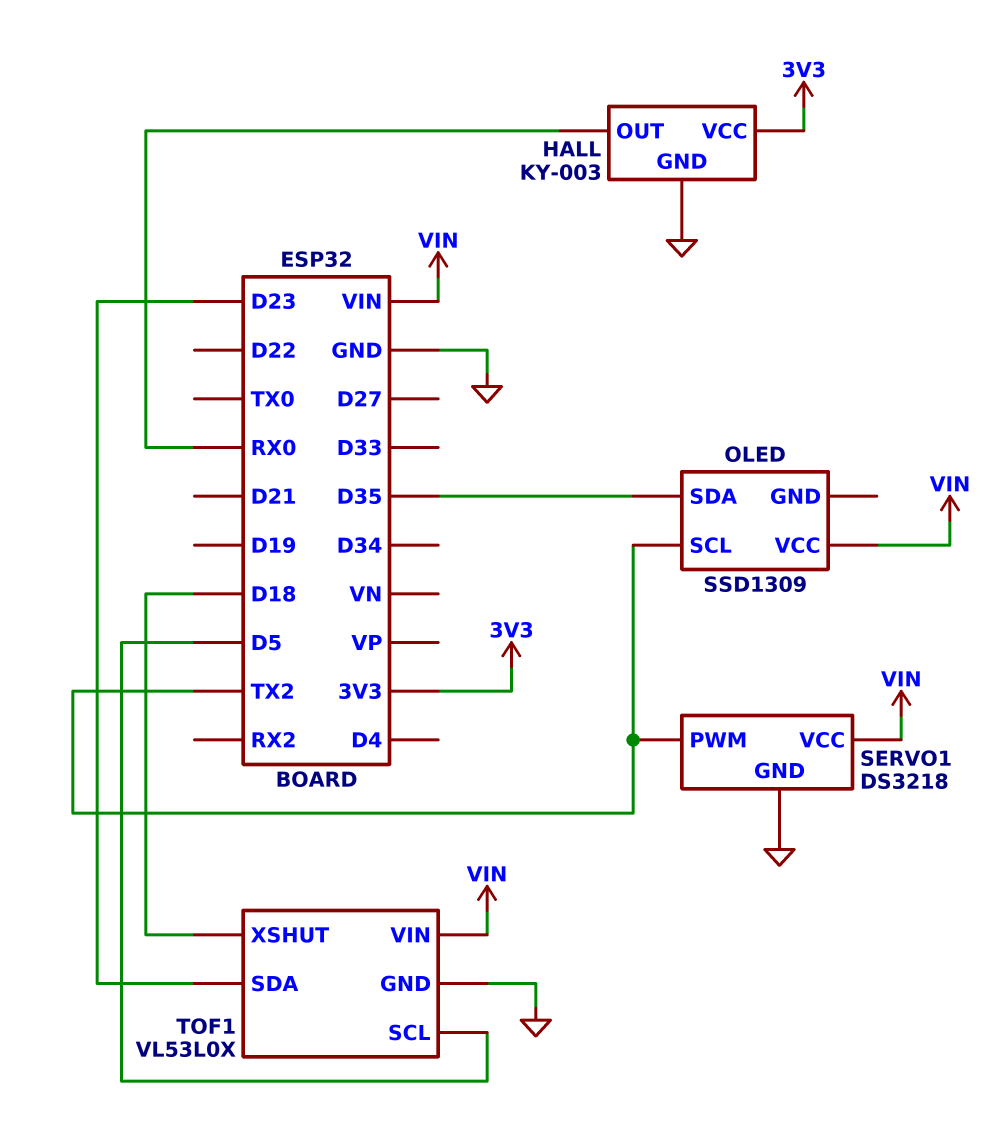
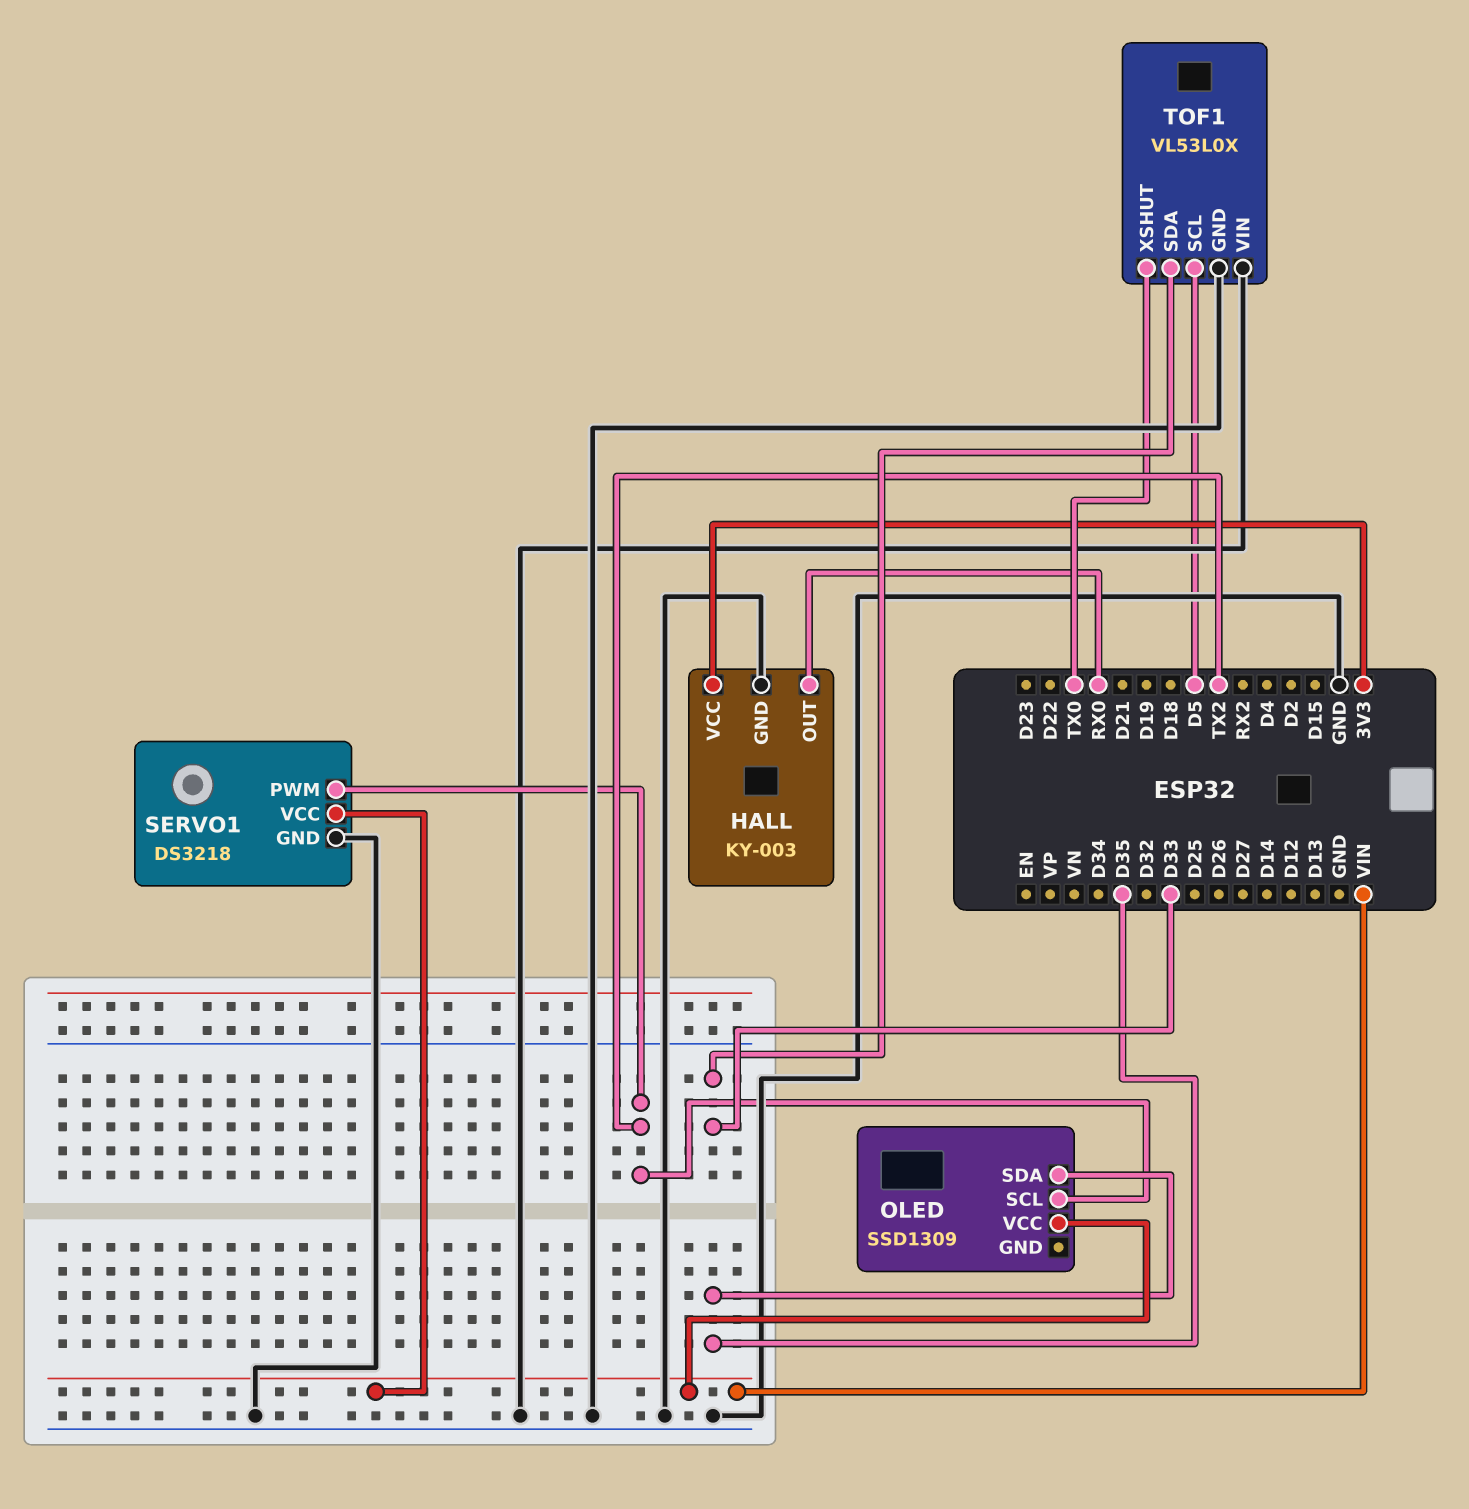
TOF1 pin SDA: D23 -> D33
TOF1 pin VIN: VIN -> GND
TOF1 pin XSHUT: D18 -> TX0

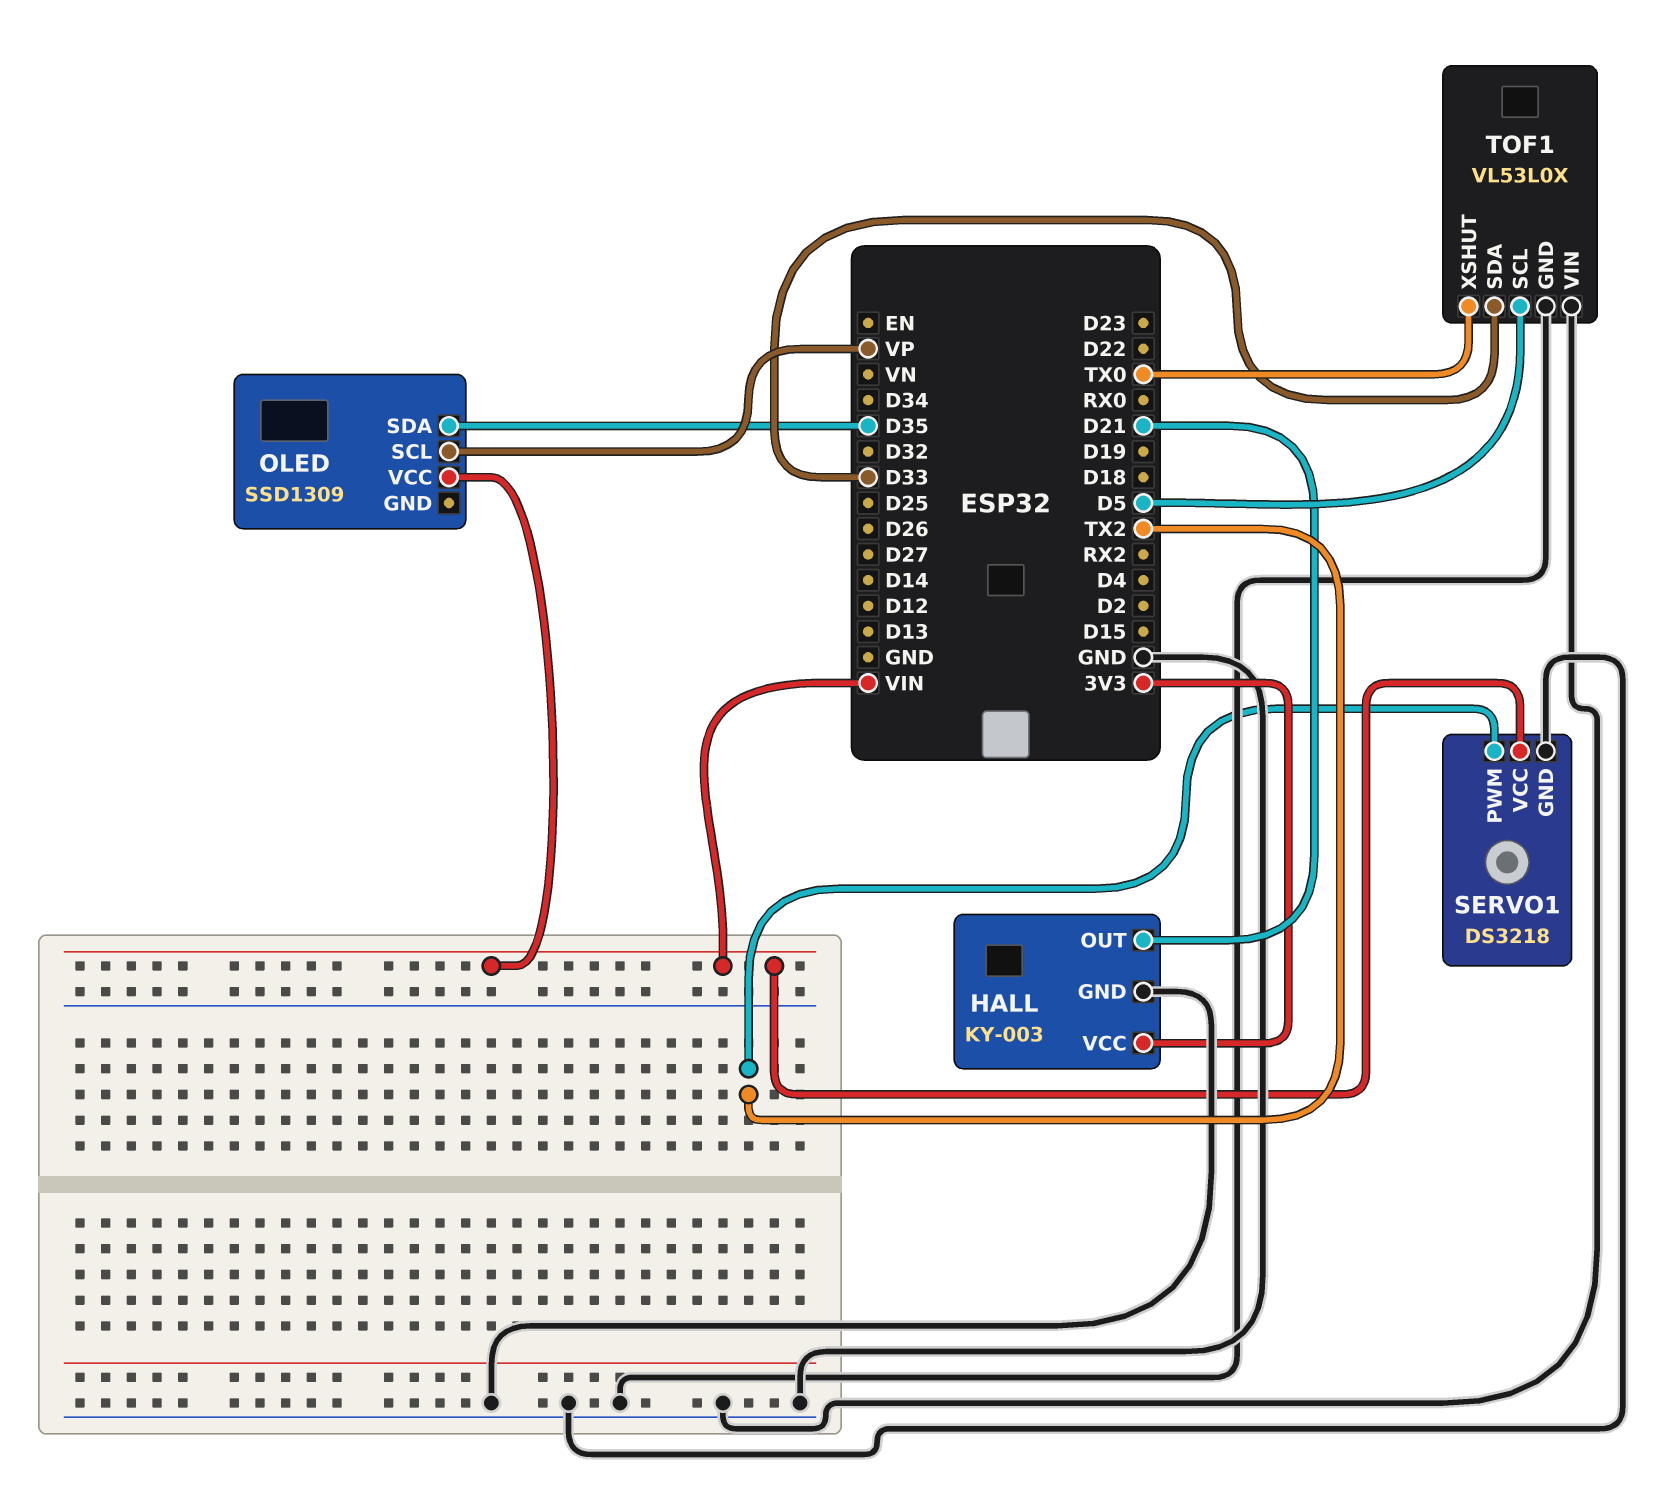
HALL pin OUT: RX0 -> D21
OLED pin SCL: TX2 -> VP

